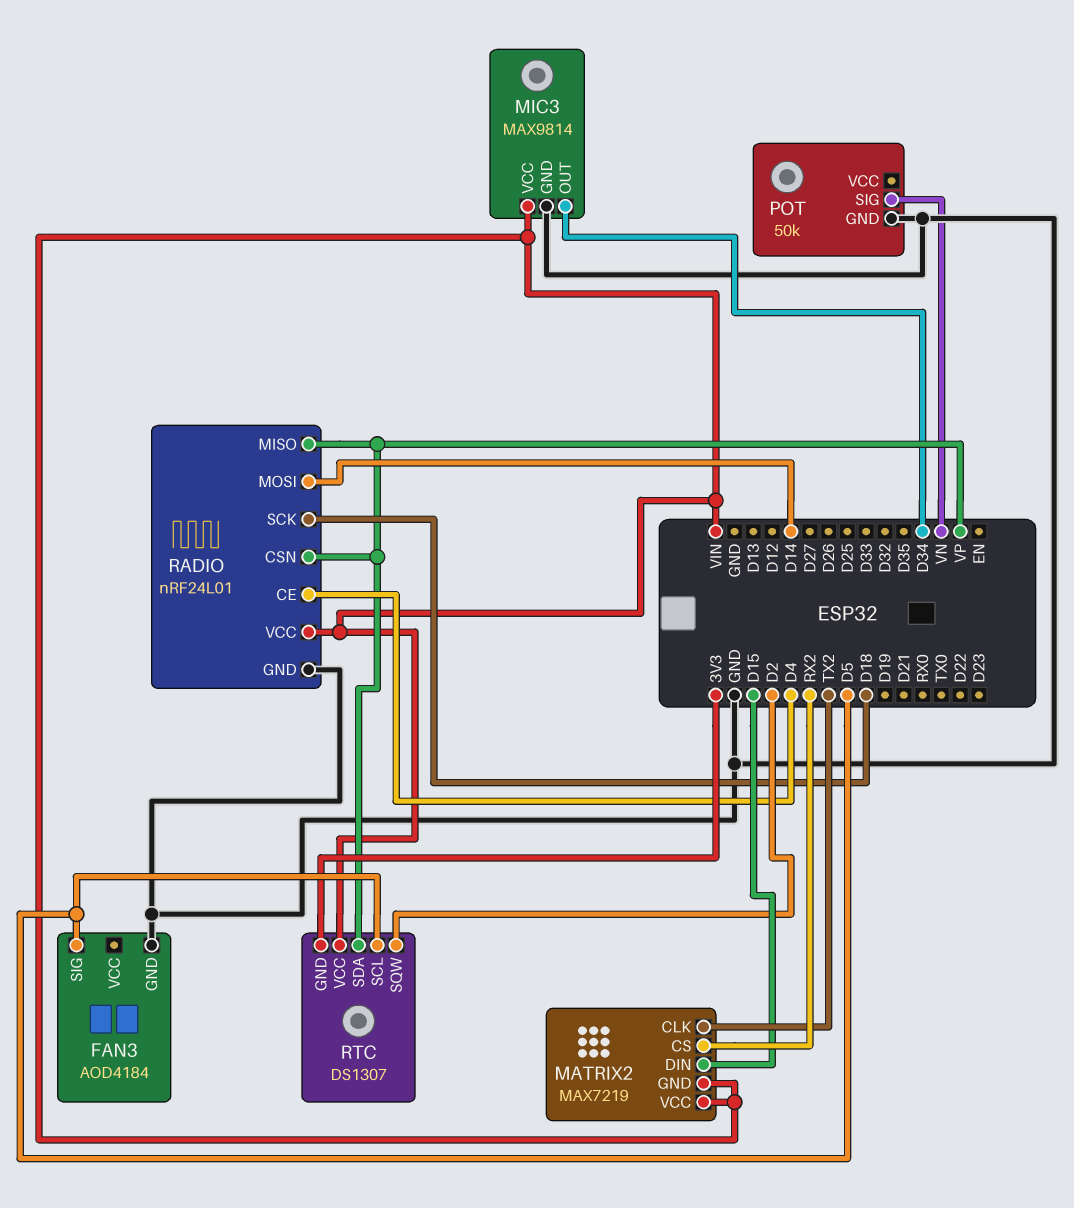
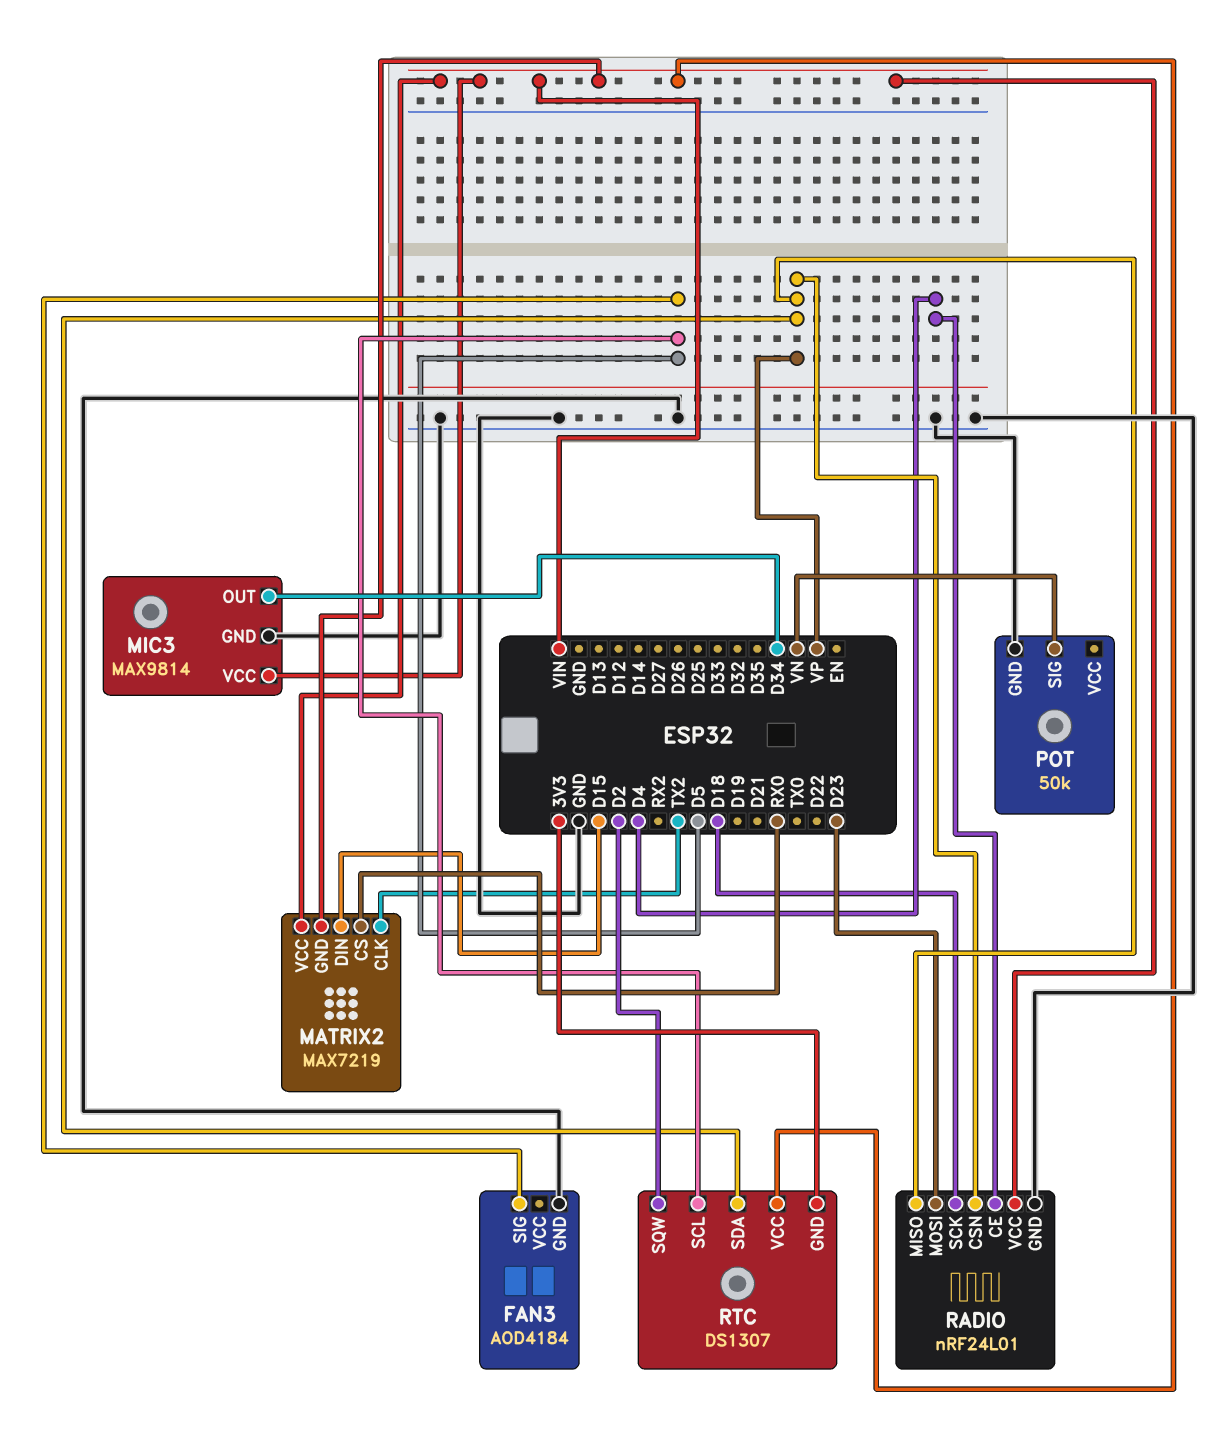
MATRIX2 pin CS: RX2 -> RX0
RADIO pin MOSI: D14 -> D23

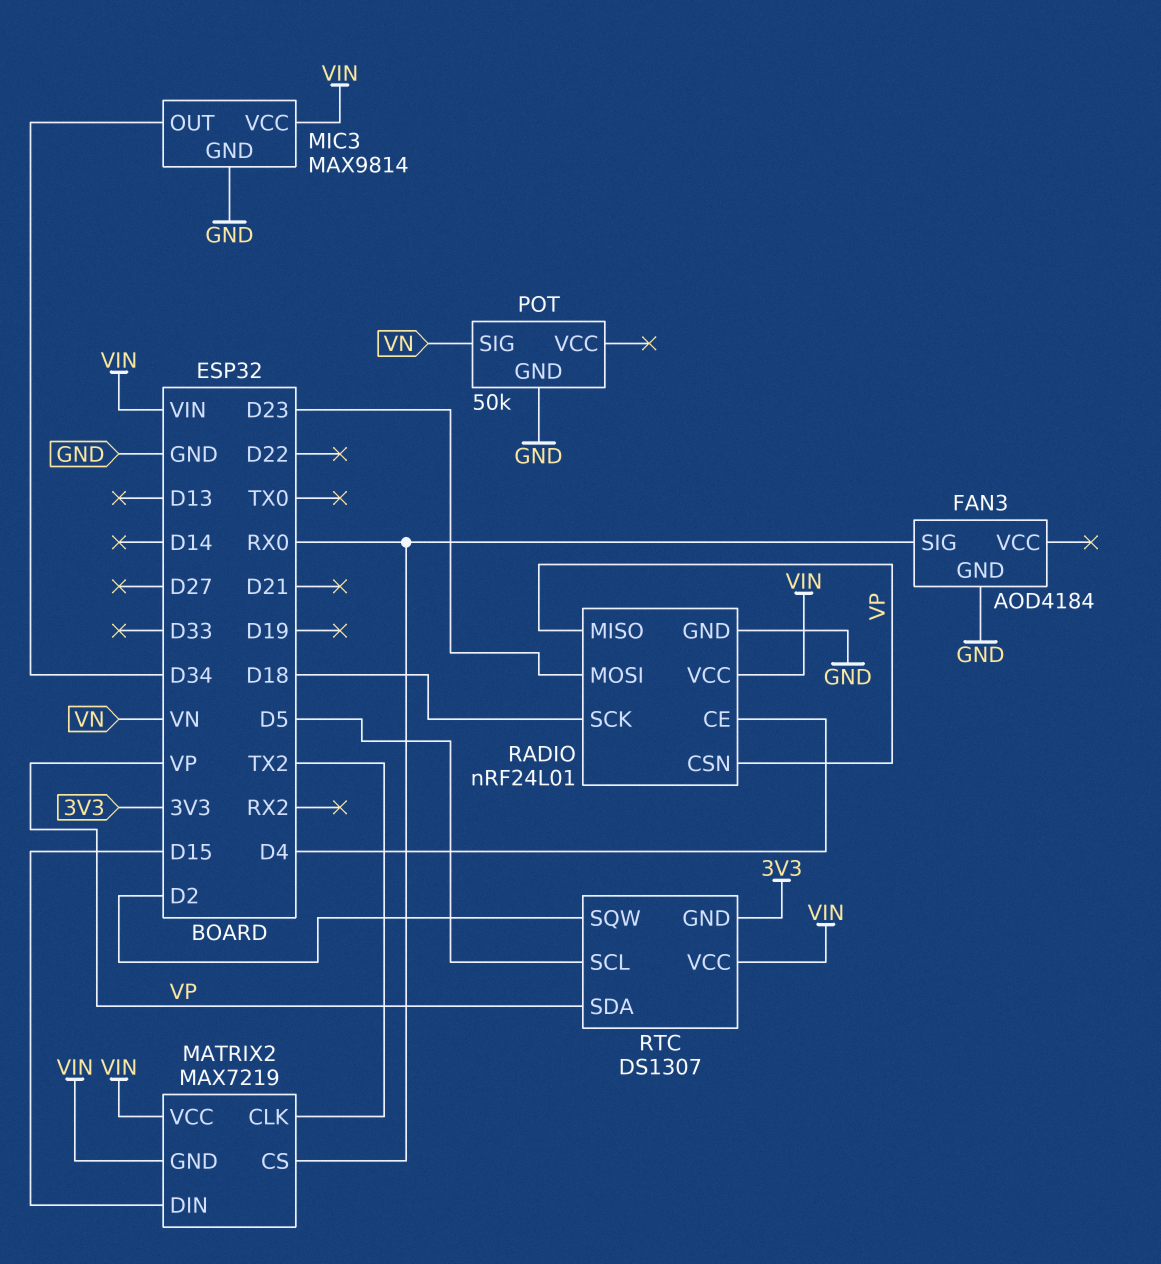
FAN3 pin SIG: D5 -> RX0

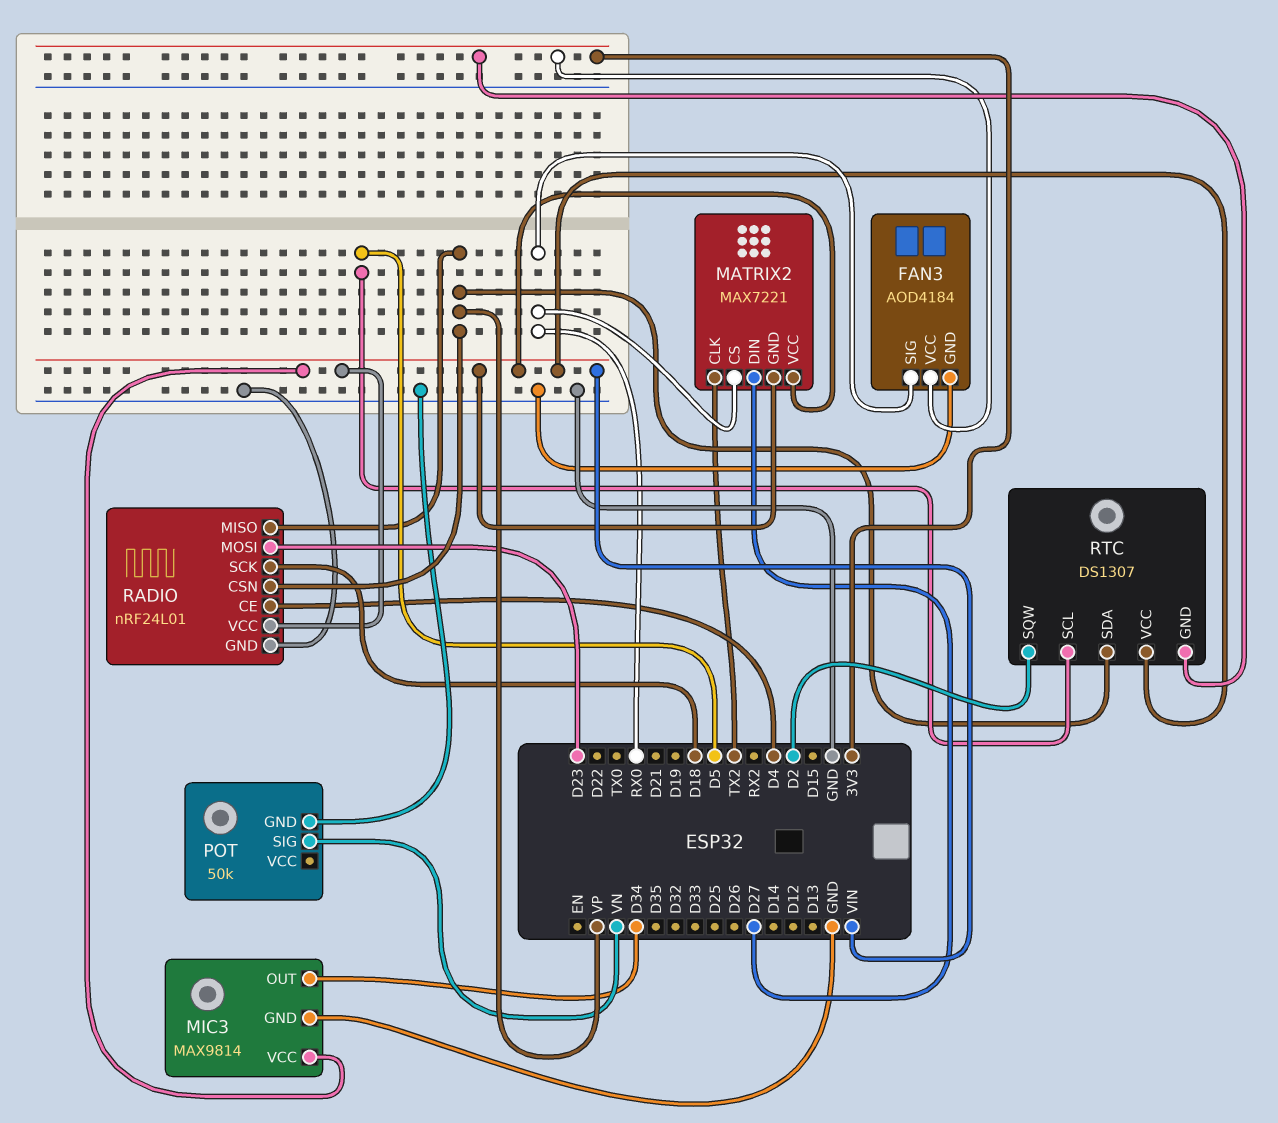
FAN3 pin VCC: none -> 3V3
MATRIX2: MAX7219 -> MAX7221
MATRIX2 pin DIN: D15 -> D27

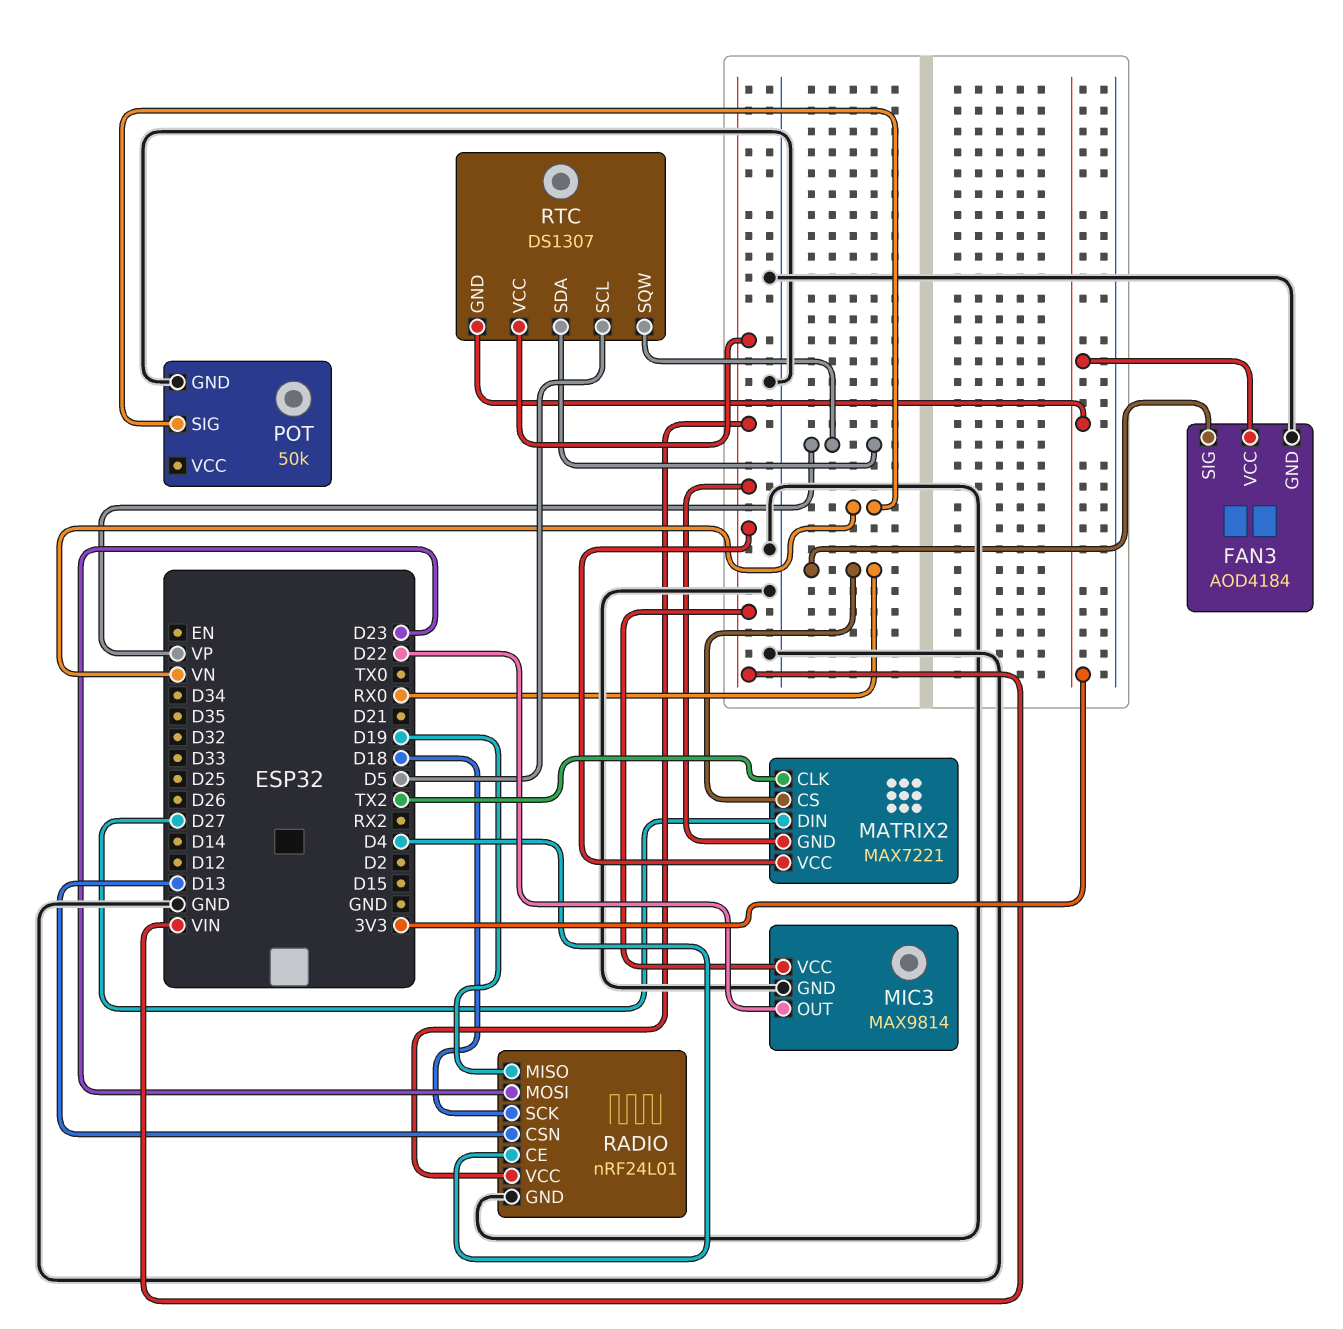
MIC3 pin OUT: D34 -> D22
RADIO pin CSN: VP -> D13
RADIO pin MISO: VP -> D19
RTC pin SQW: D2 -> VP

